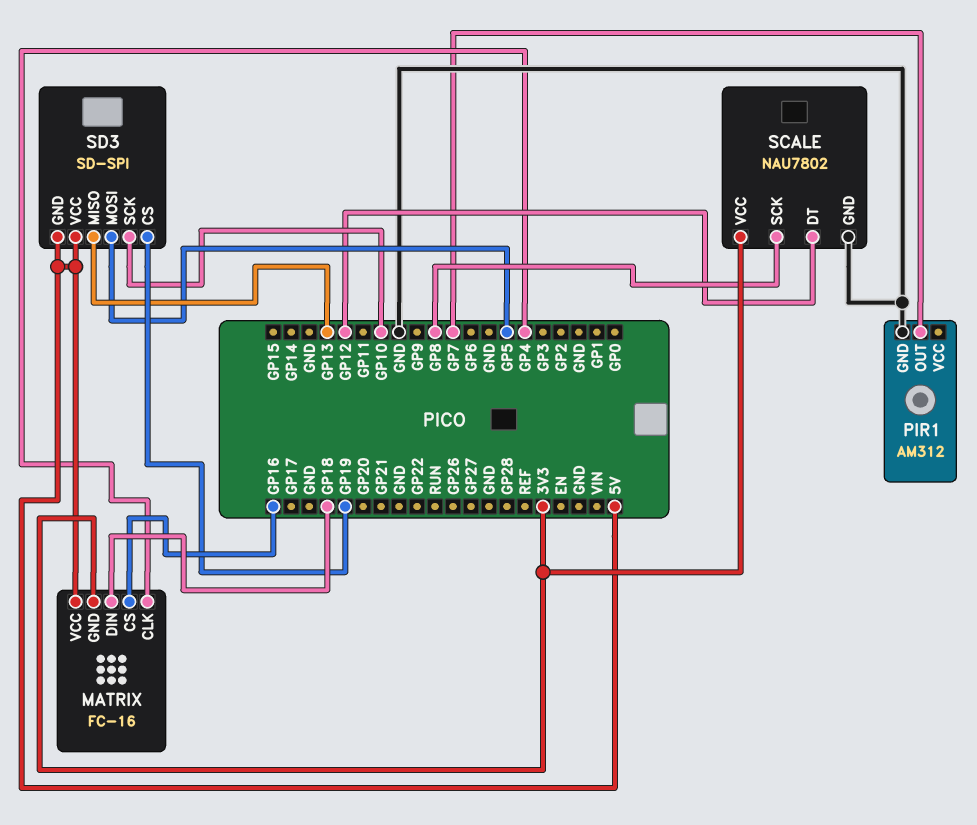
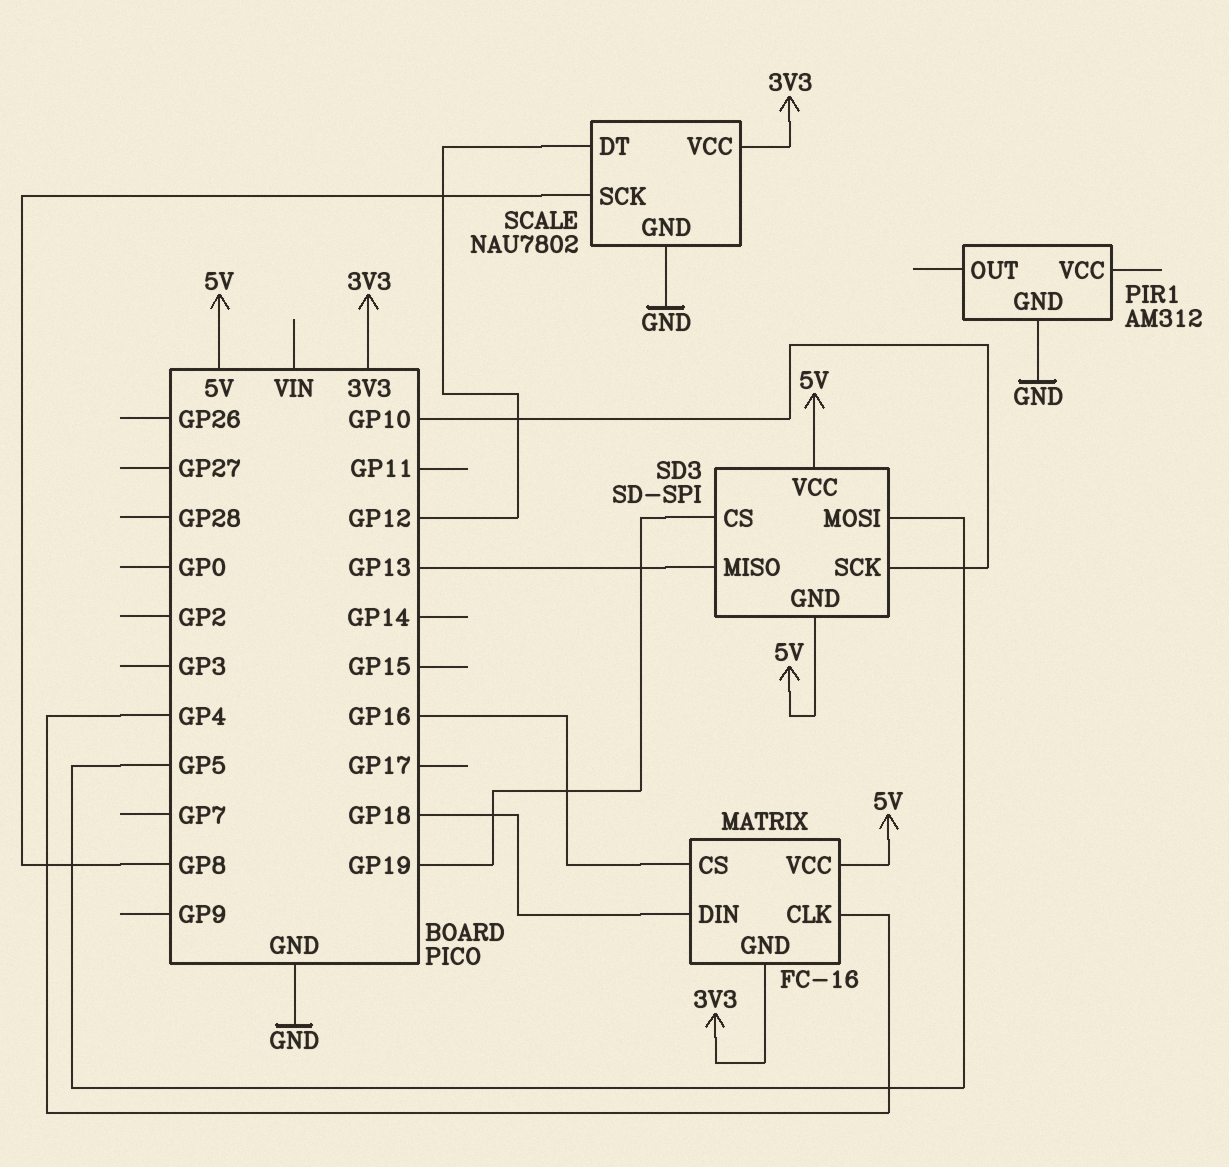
PIR1 pin OUT: GP7 -> none

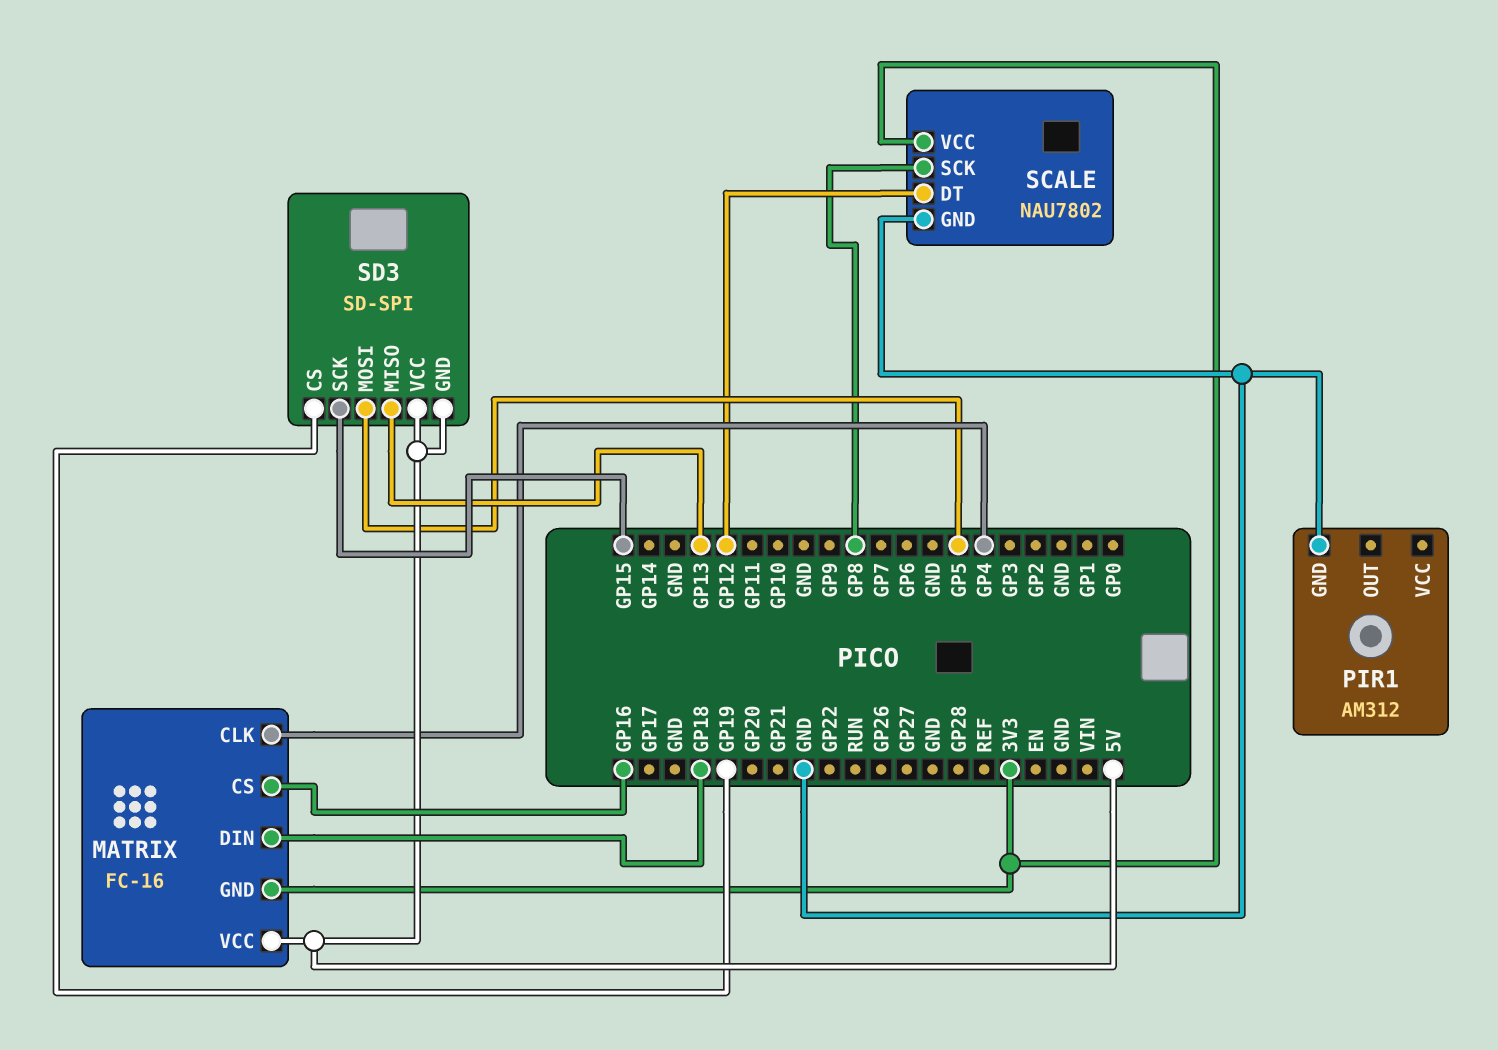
SD3 pin SCK: GP10 -> GP15

